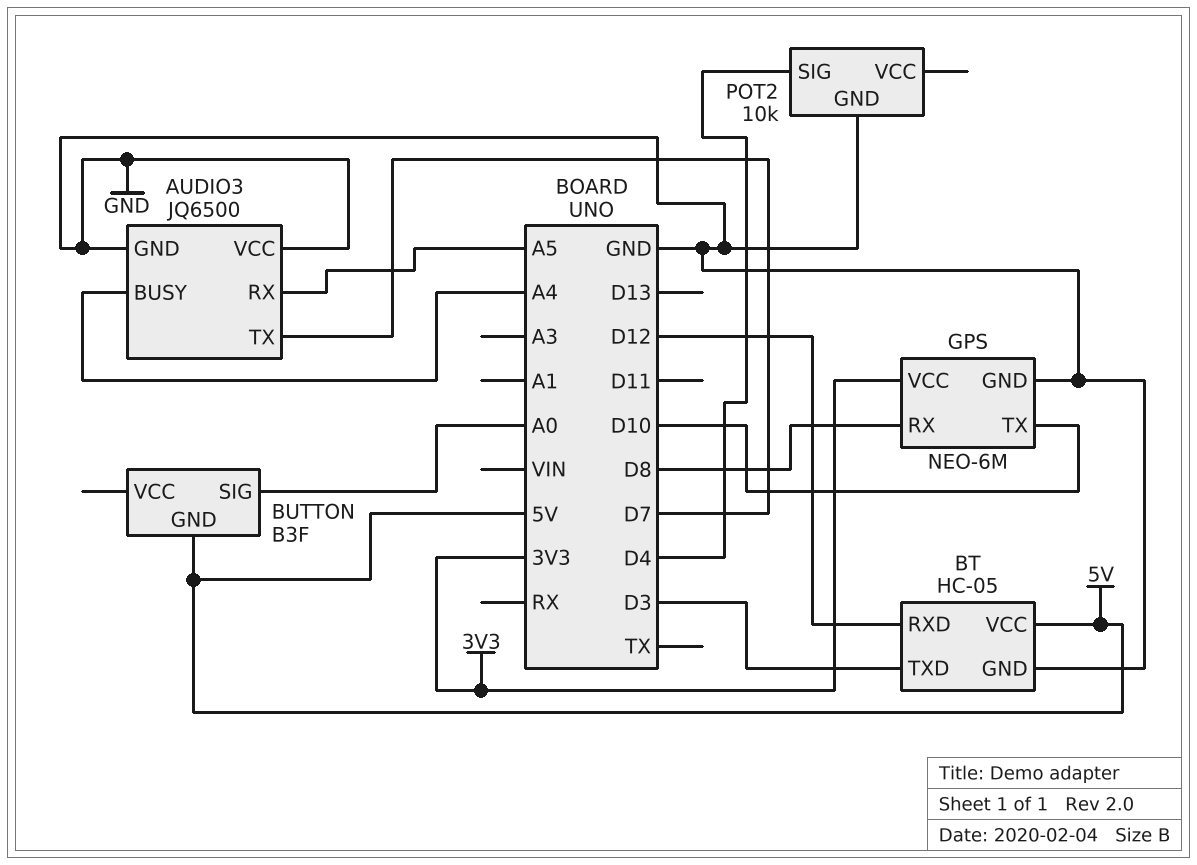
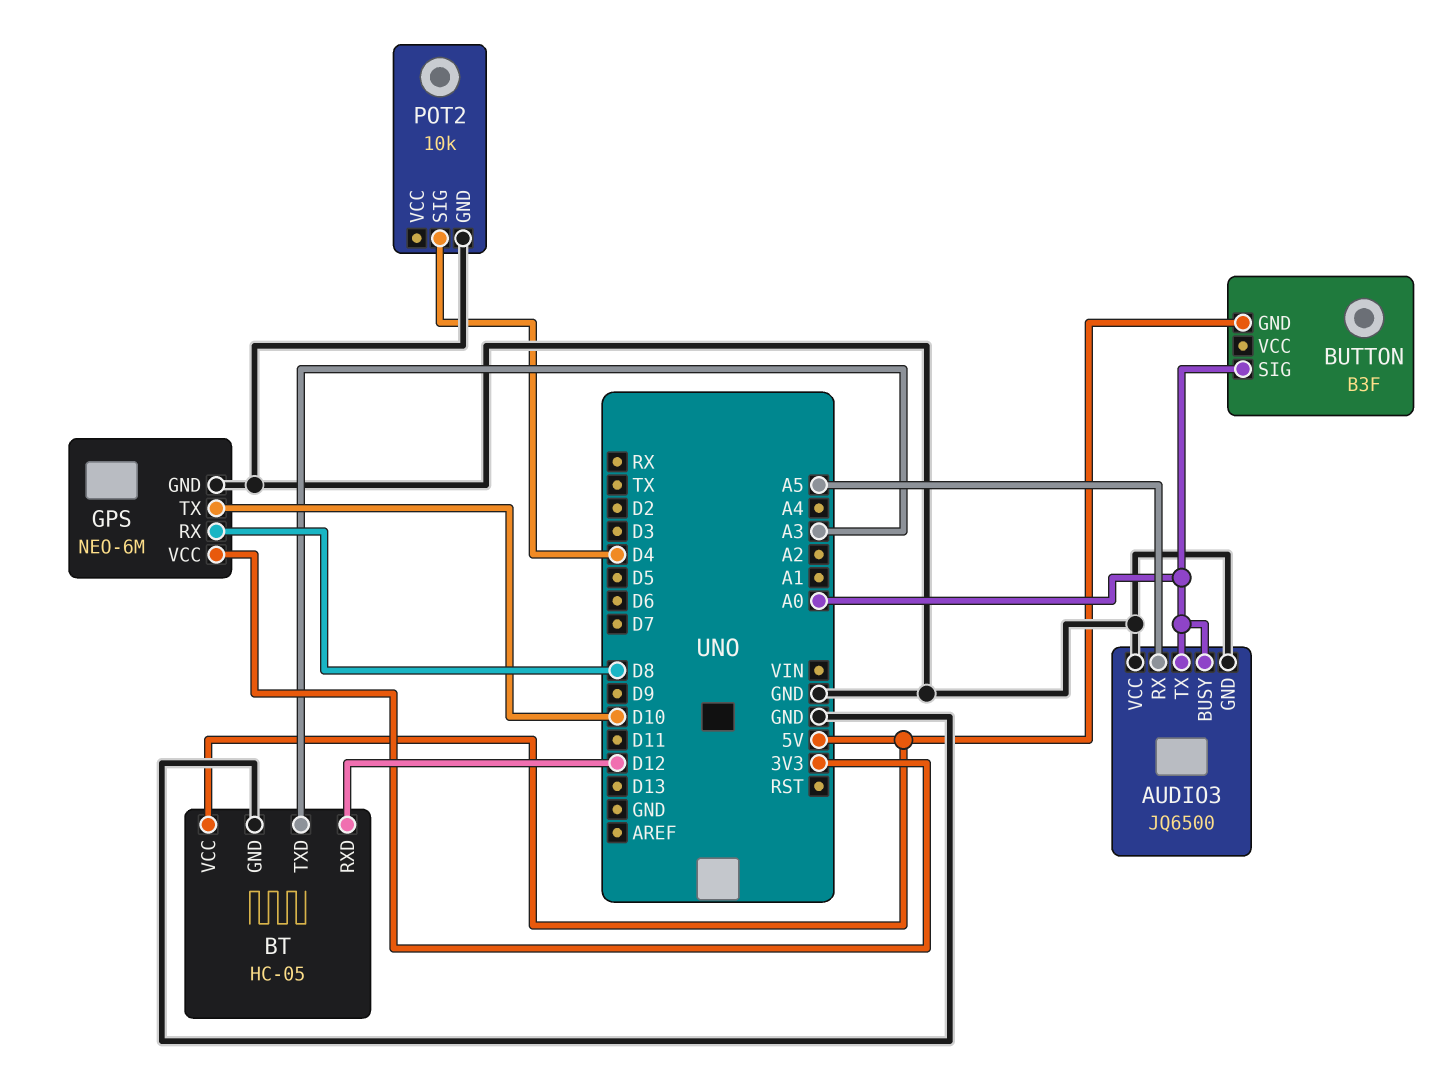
AUDIO3 pin BUSY: A4 -> A0
AUDIO3 pin TX: D7 -> A0
BT pin TXD: D3 -> A3

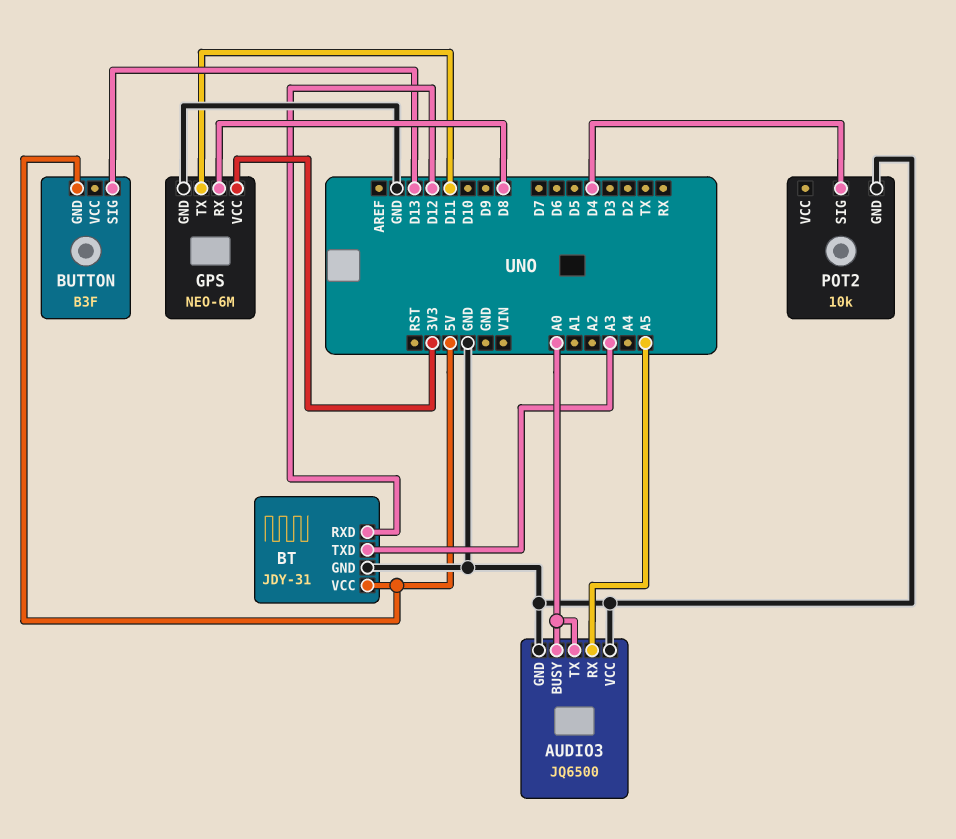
BT: HC-05 -> JDY-31
BUTTON pin SIG: A0 -> D13
GPS pin TX: D10 -> D11

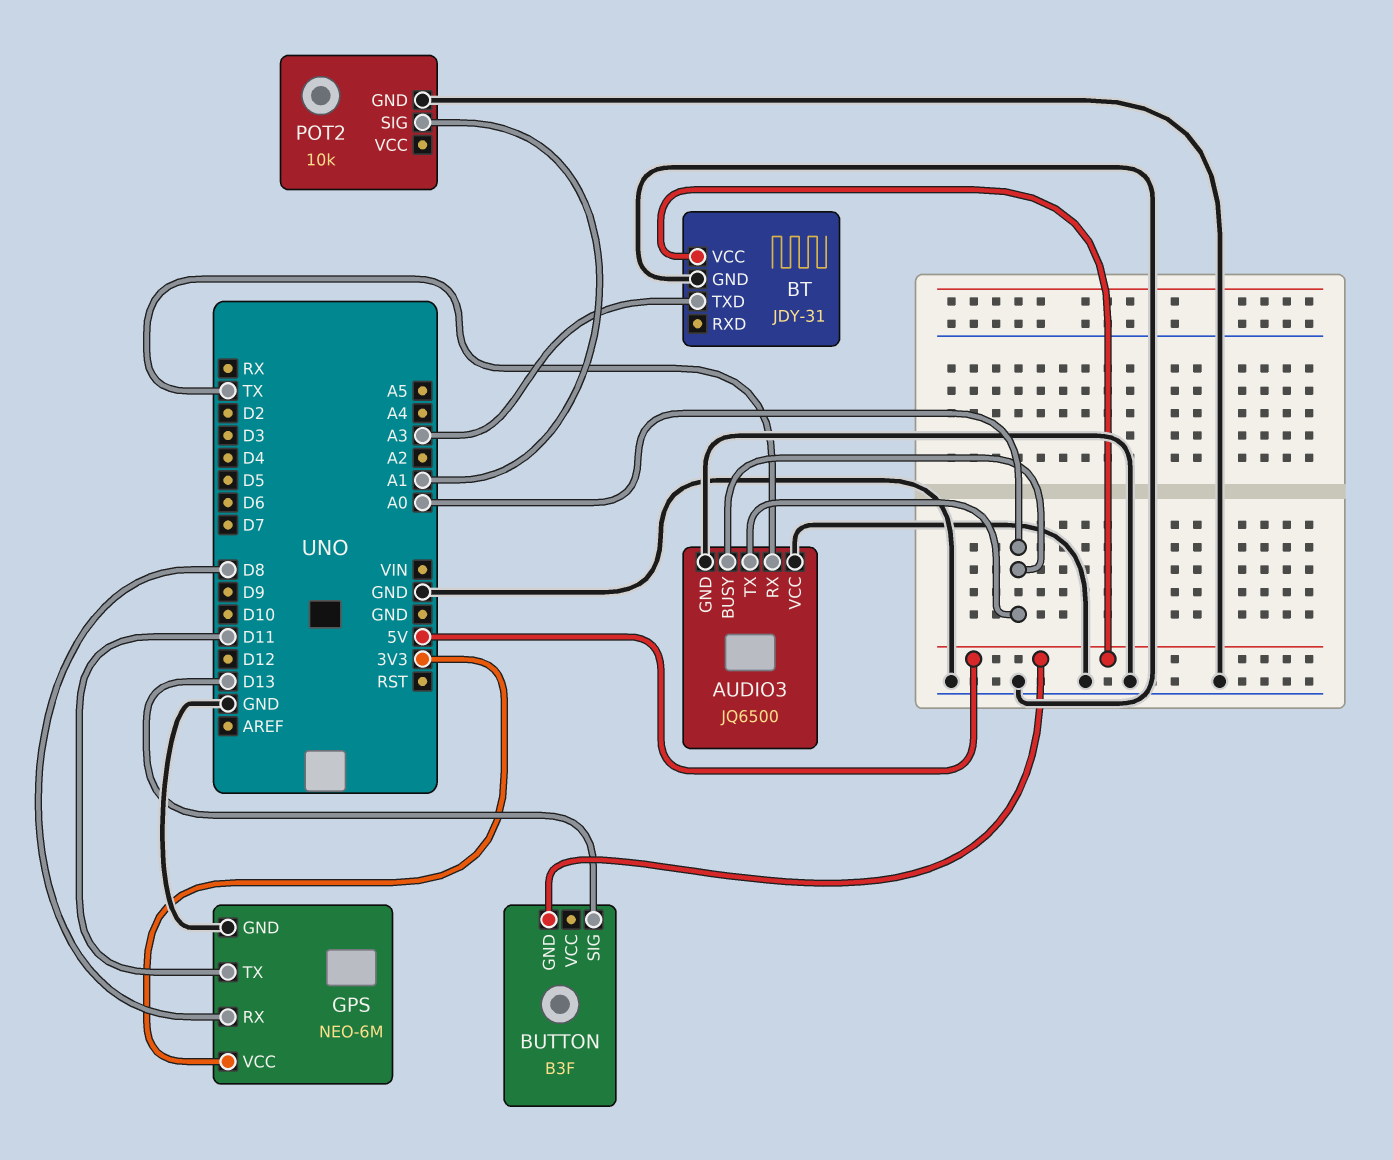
AUDIO3 pin RX: A5 -> TX
BT pin RXD: D12 -> none
POT2 pin SIG: D4 -> A1

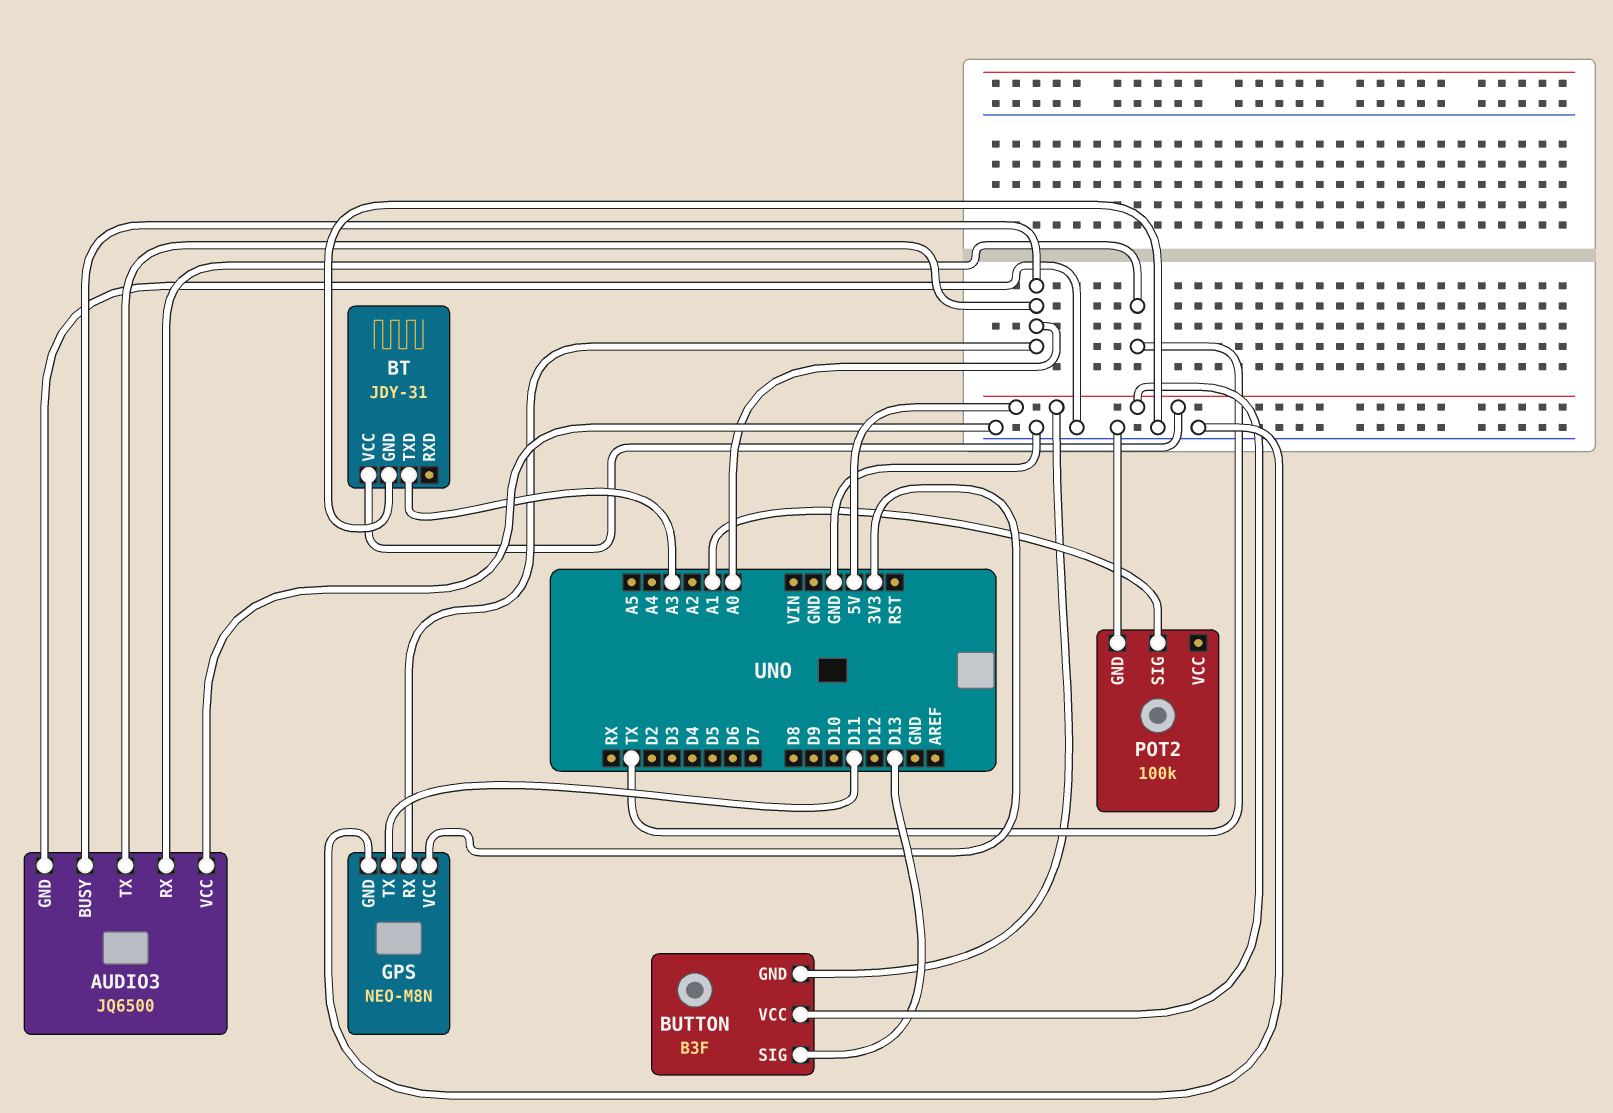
BUTTON pin VCC: none -> 5V
GPS: NEO-6M -> NEO-M8N
GPS pin RX: D8 -> A0
POT2: 10k -> 100k

